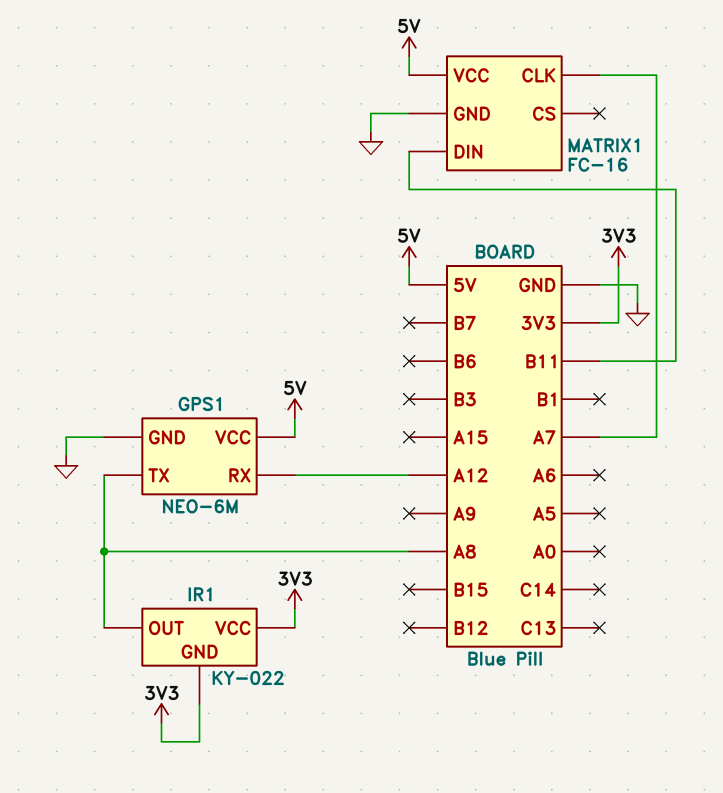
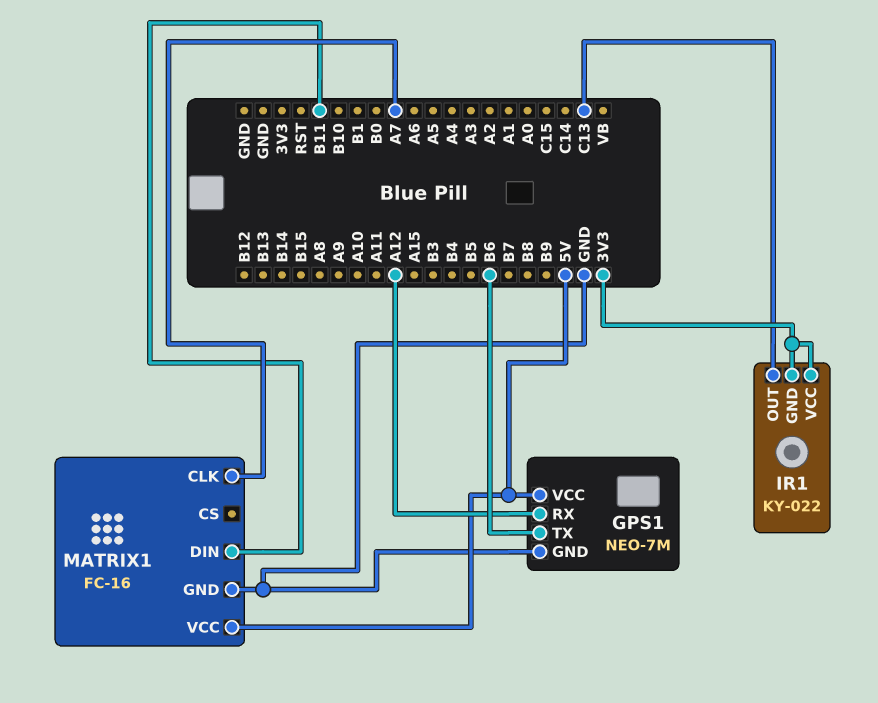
GPS1: NEO-6M -> NEO-7M
GPS1 pin TX: A8 -> B6
IR1 pin OUT: A8 -> C13

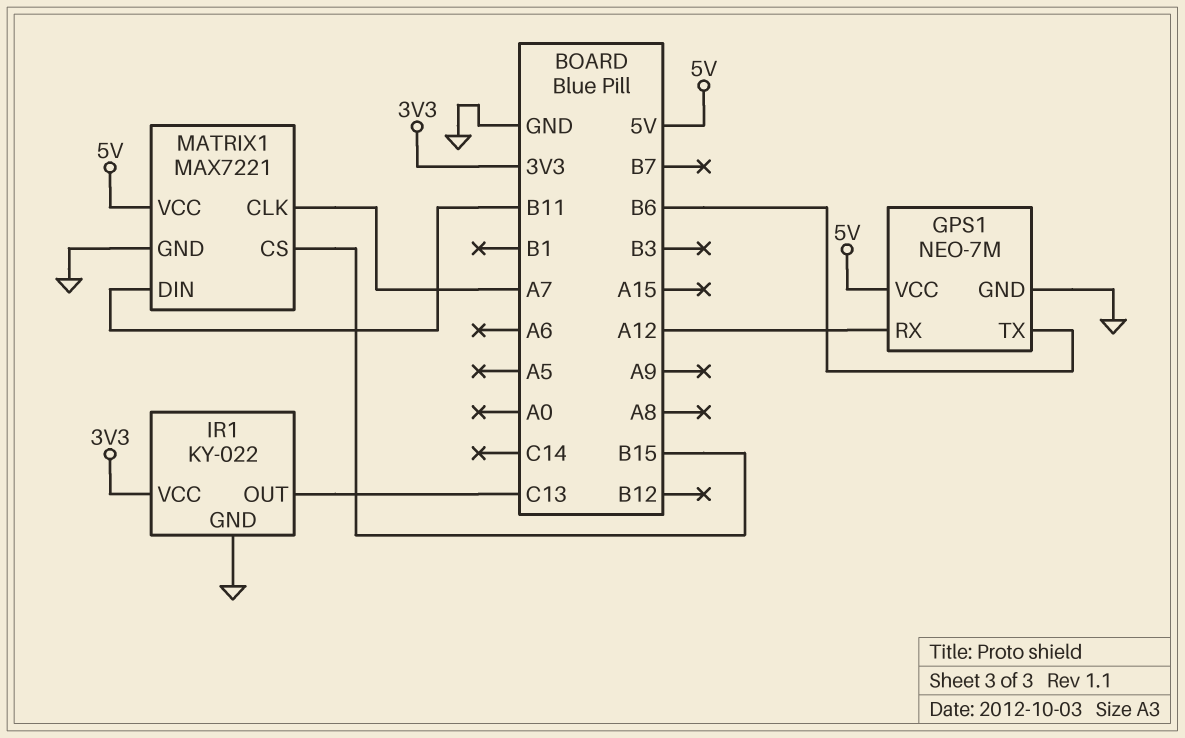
IR1 pin GND: 3V3 -> GND
MATRIX1: FC-16 -> MAX7221
MATRIX1 pin CS: none -> B15

